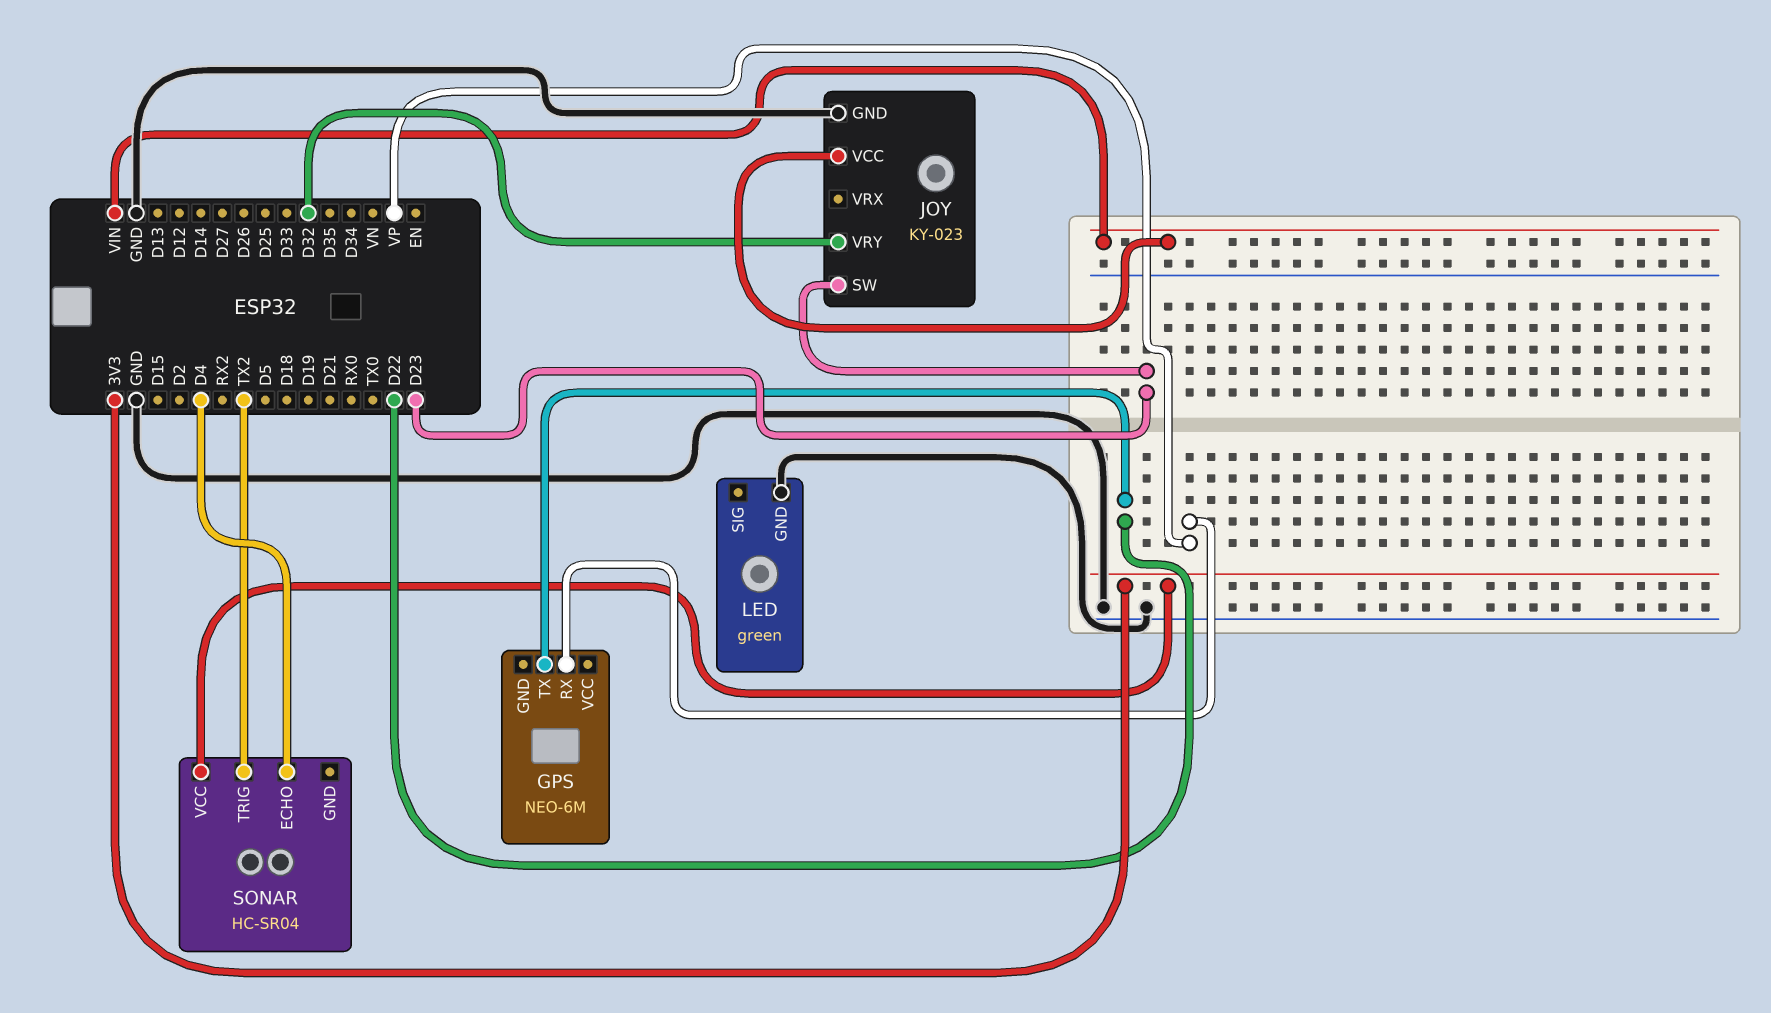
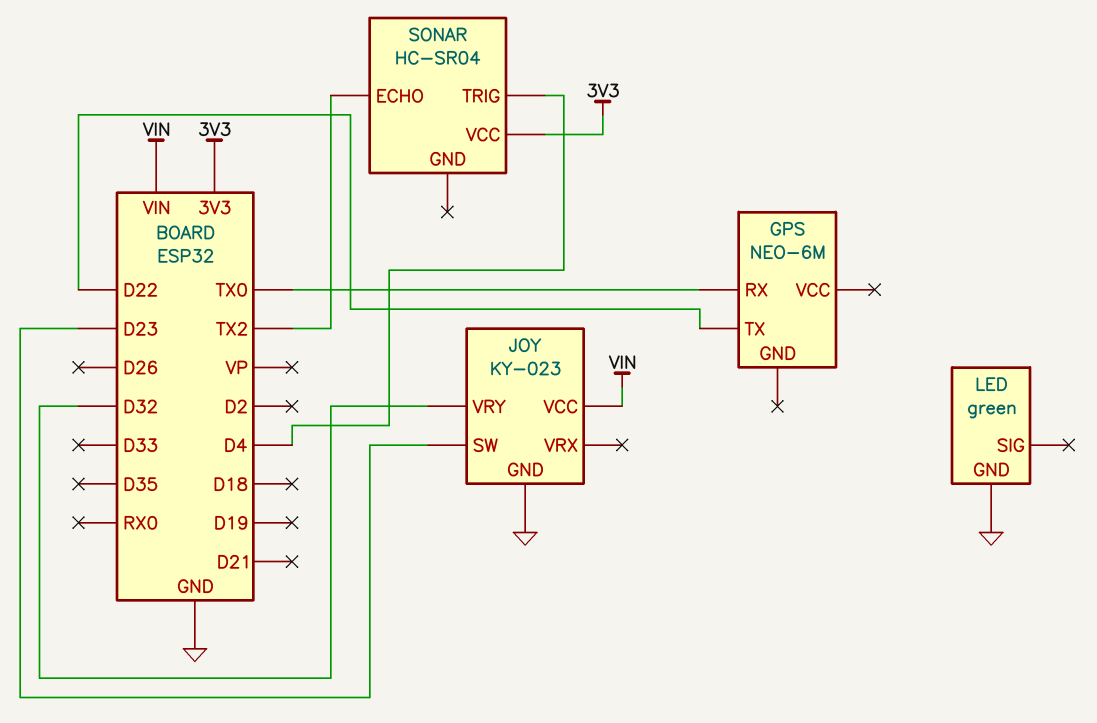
GPS pin RX: VP -> TX0
SONAR pin ECHO: D4 -> TX2
SONAR pin TRIG: TX2 -> D4

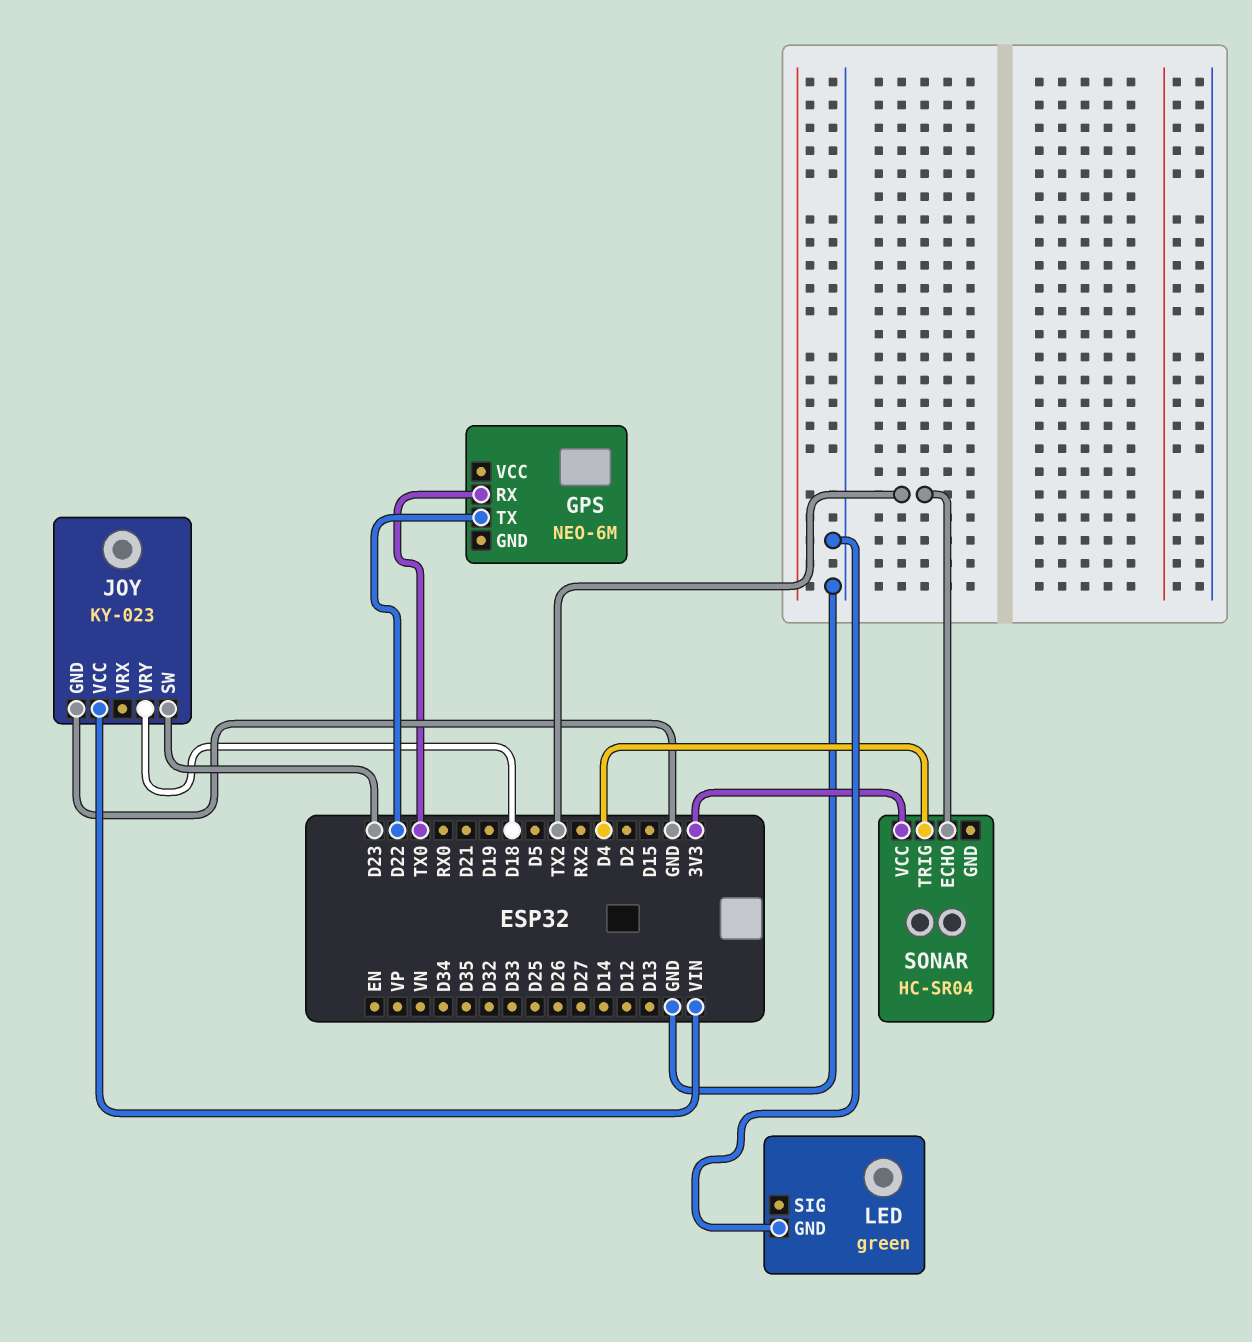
JOY pin VRY: D32 -> D18

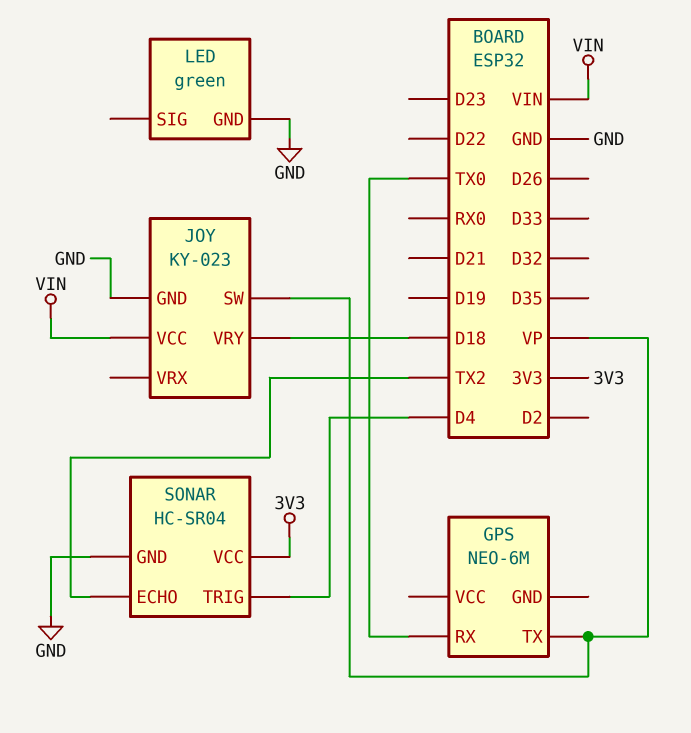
GPS pin TX: D22 -> VP
JOY pin SW: D23 -> VP
SONAR pin GND: none -> GND

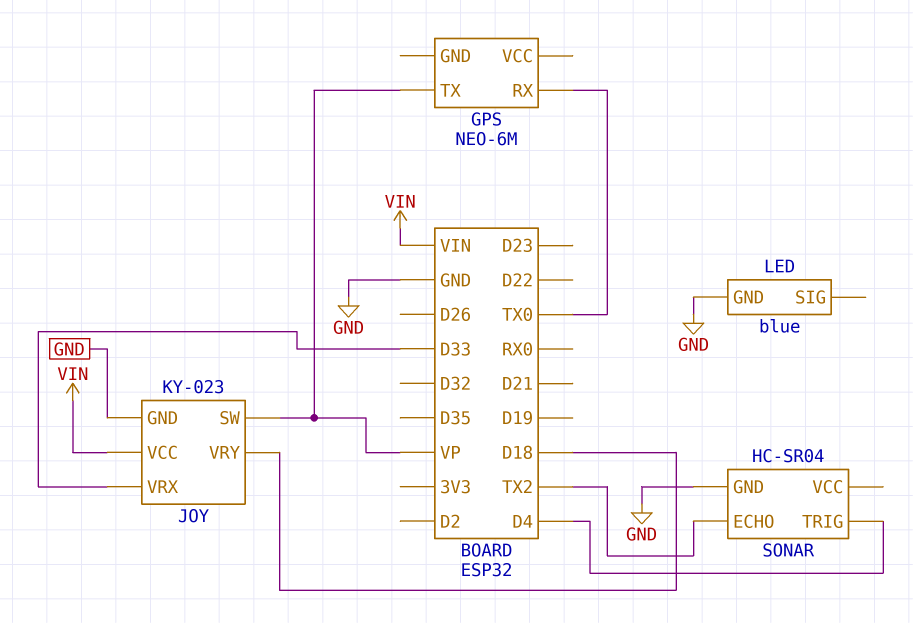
JOY pin VRX: none -> D33
LED: green -> blue
SONAR pin VCC: 3V3 -> none

